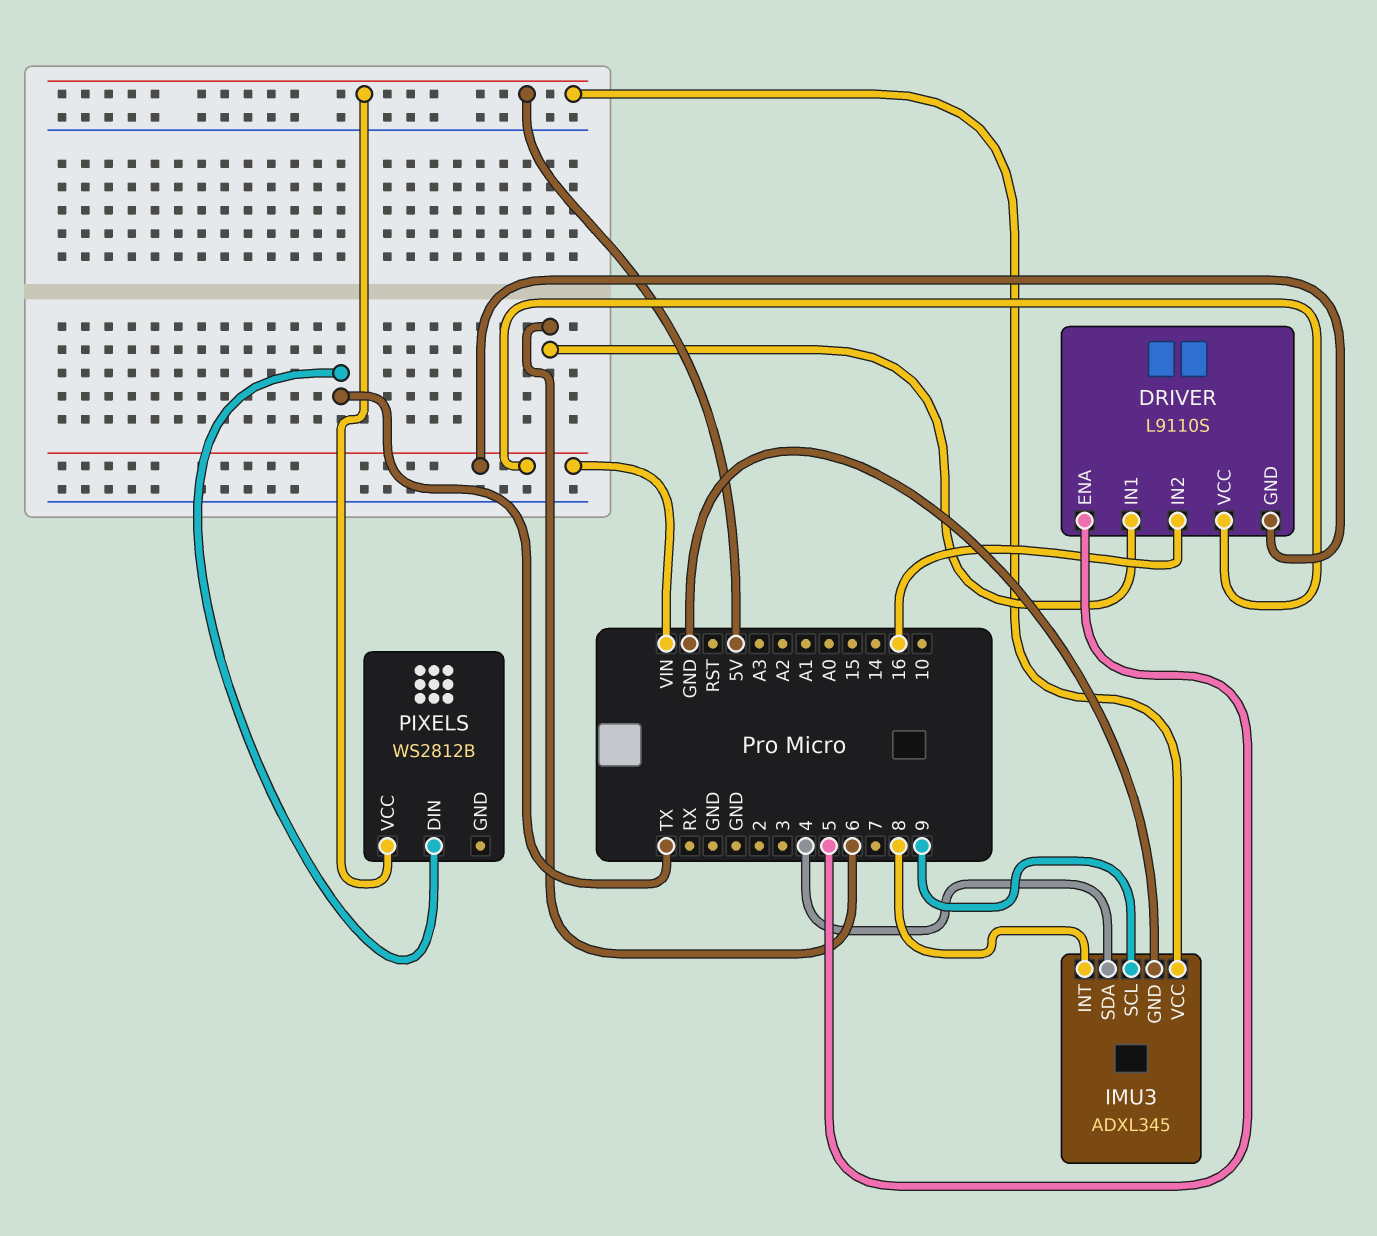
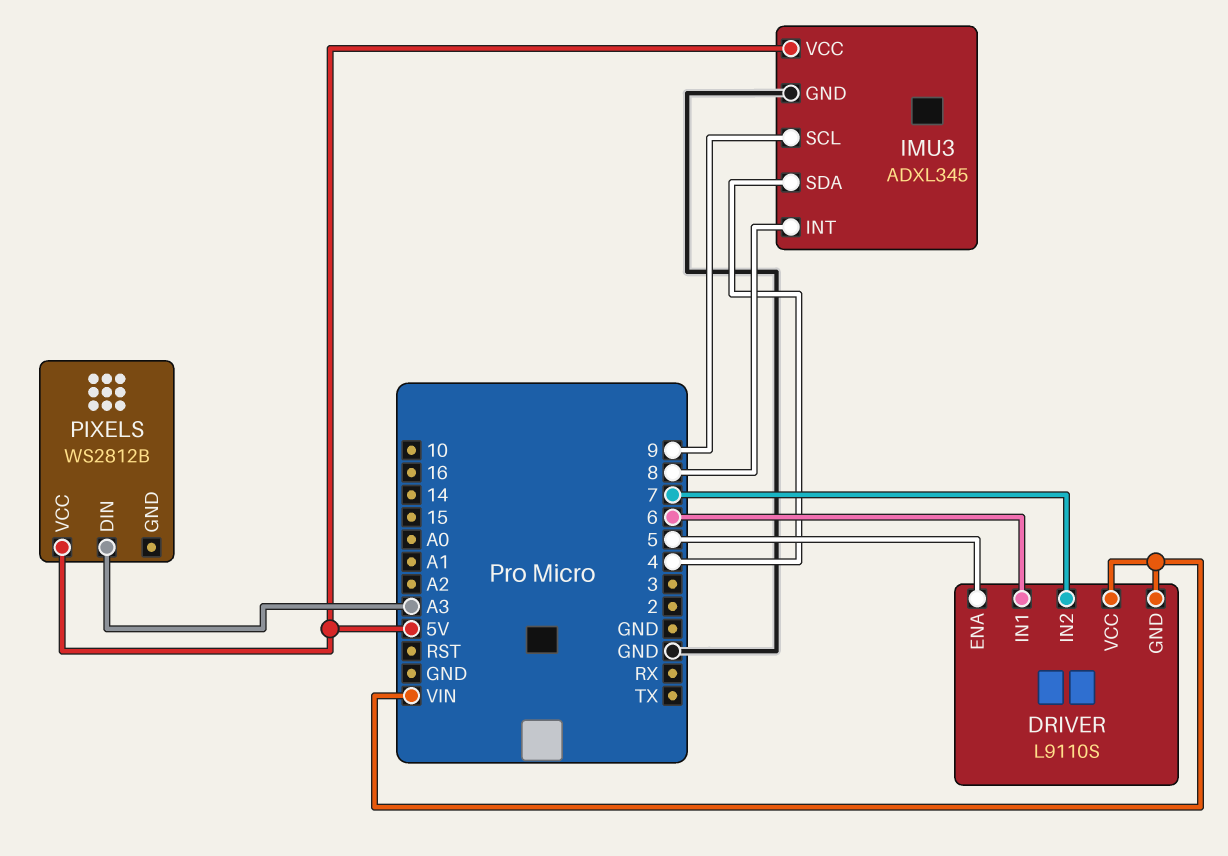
DRIVER pin IN2: 16 -> 7
PIXELS pin DIN: TX -> A3

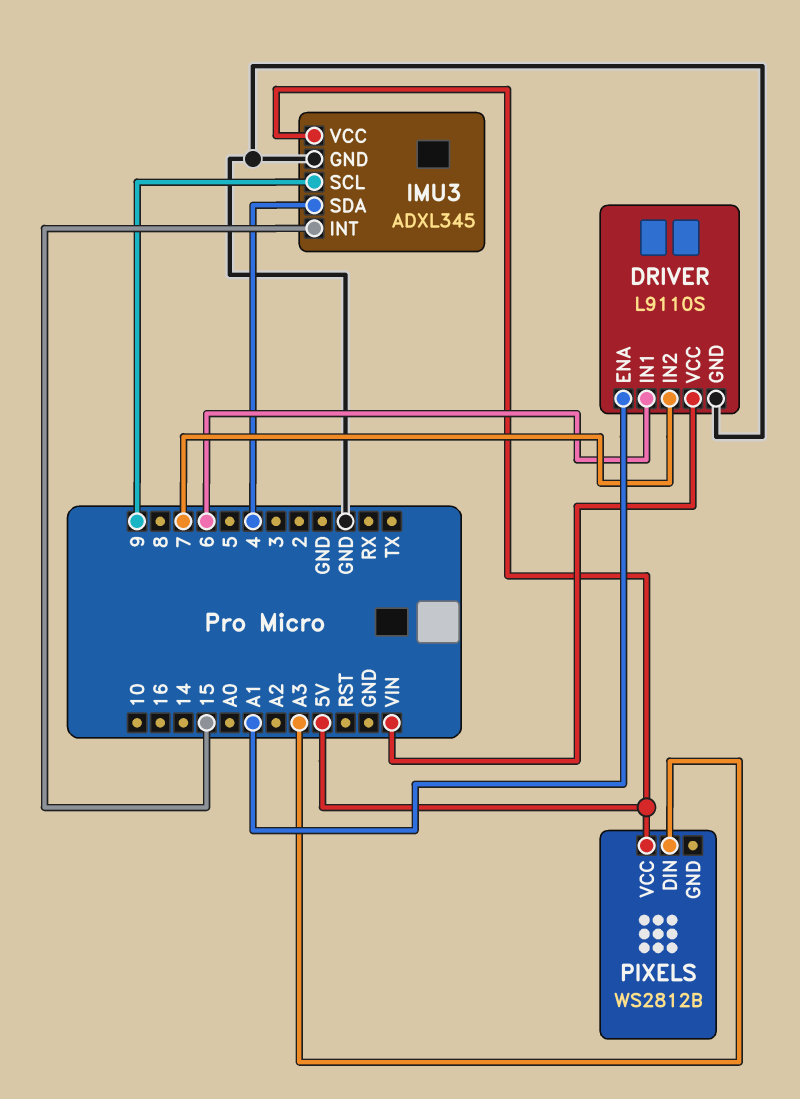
DRIVER pin ENA: 5 -> A1
DRIVER pin GND: VIN -> GND
IMU3 pin INT: 8 -> 15

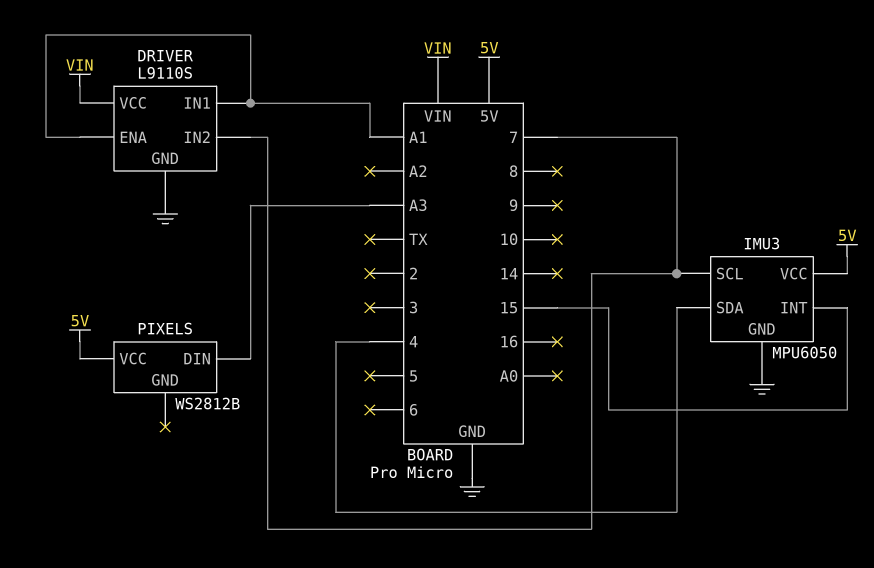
DRIVER pin IN1: 6 -> A1
IMU3: ADXL345 -> MPU6050
IMU3 pin SCL: 9 -> 7

